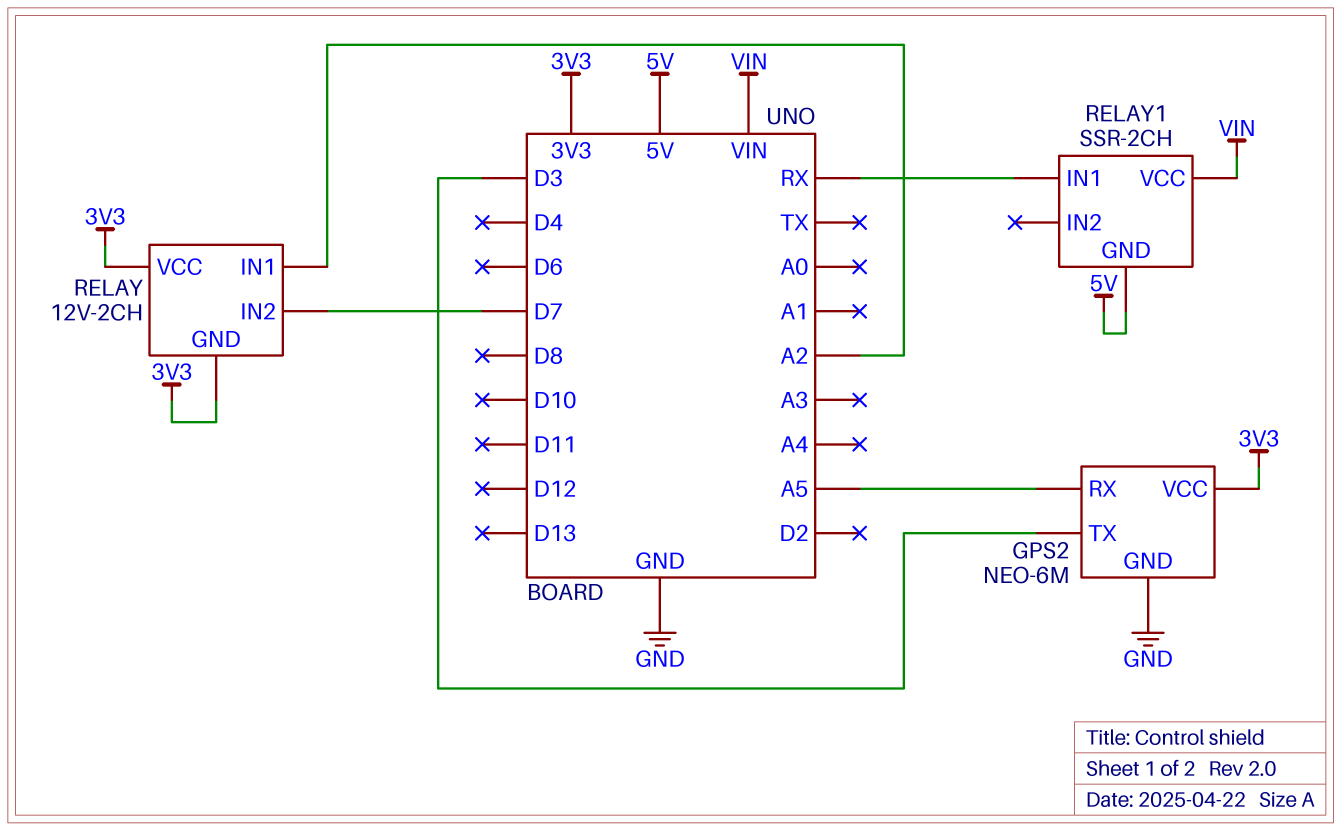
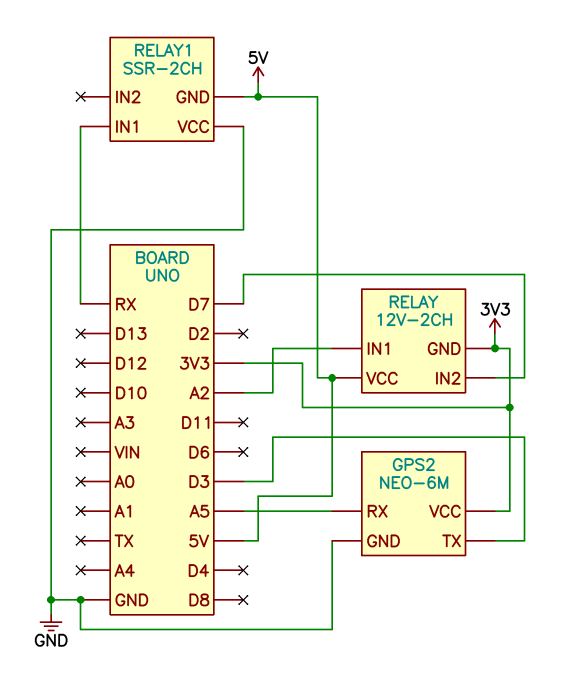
RELAY pin VCC: 3V3 -> 5V
RELAY1 pin VCC: VIN -> GND

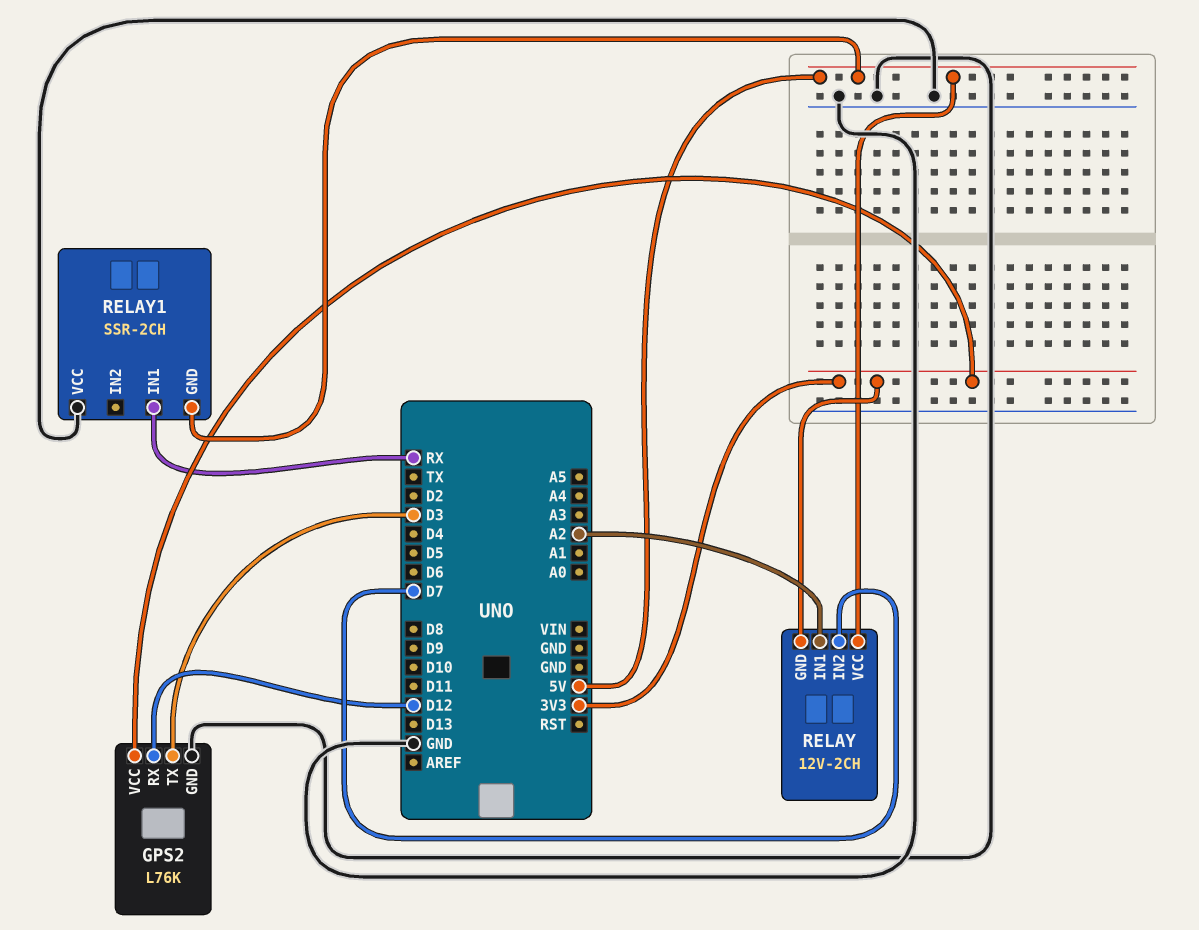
GPS2: NEO-6M -> L76K
GPS2 pin RX: A5 -> D12

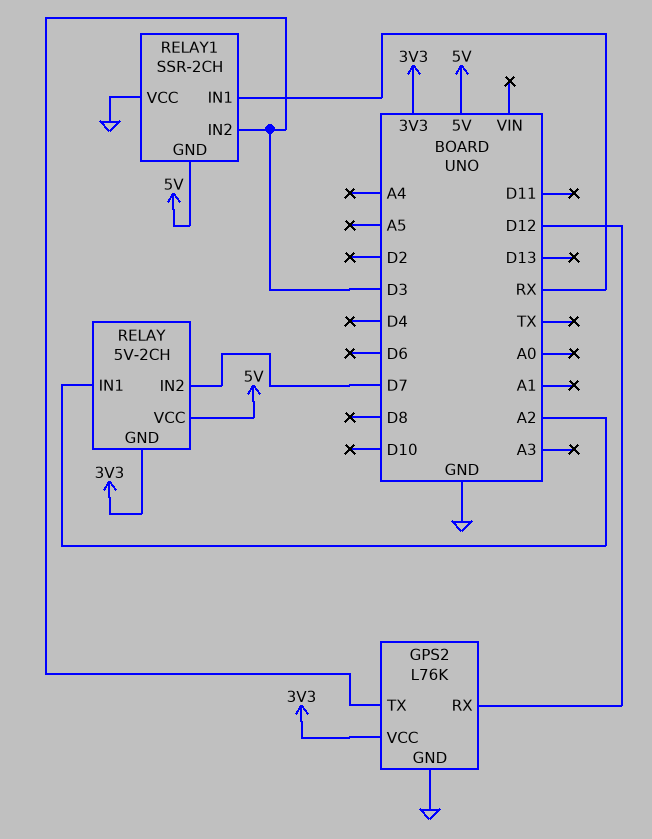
RELAY: 12V-2CH -> 5V-2CH
RELAY1 pin IN2: none -> D3

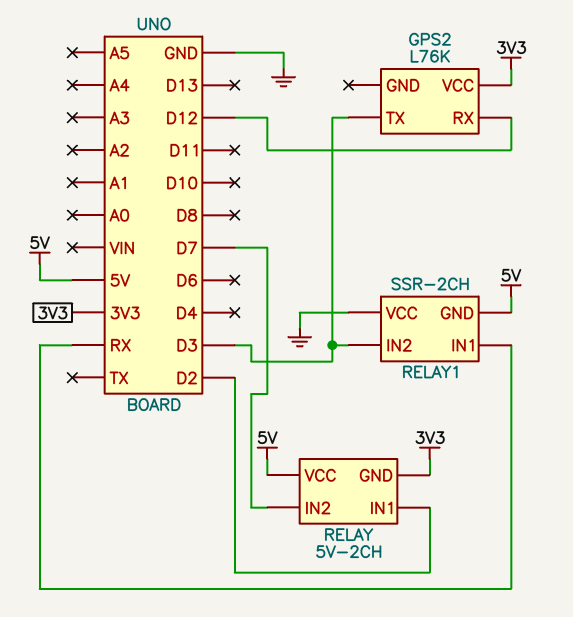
GPS2 pin GND: GND -> none
RELAY pin IN1: A2 -> D2

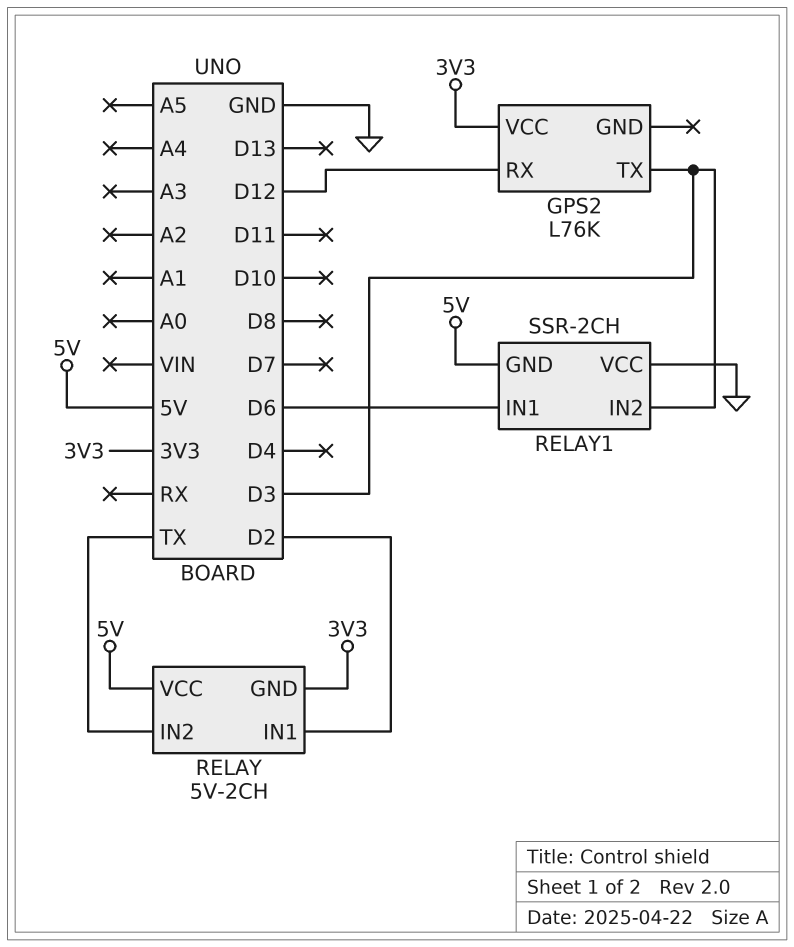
RELAY pin IN2: D7 -> TX
RELAY1 pin IN1: RX -> D6

